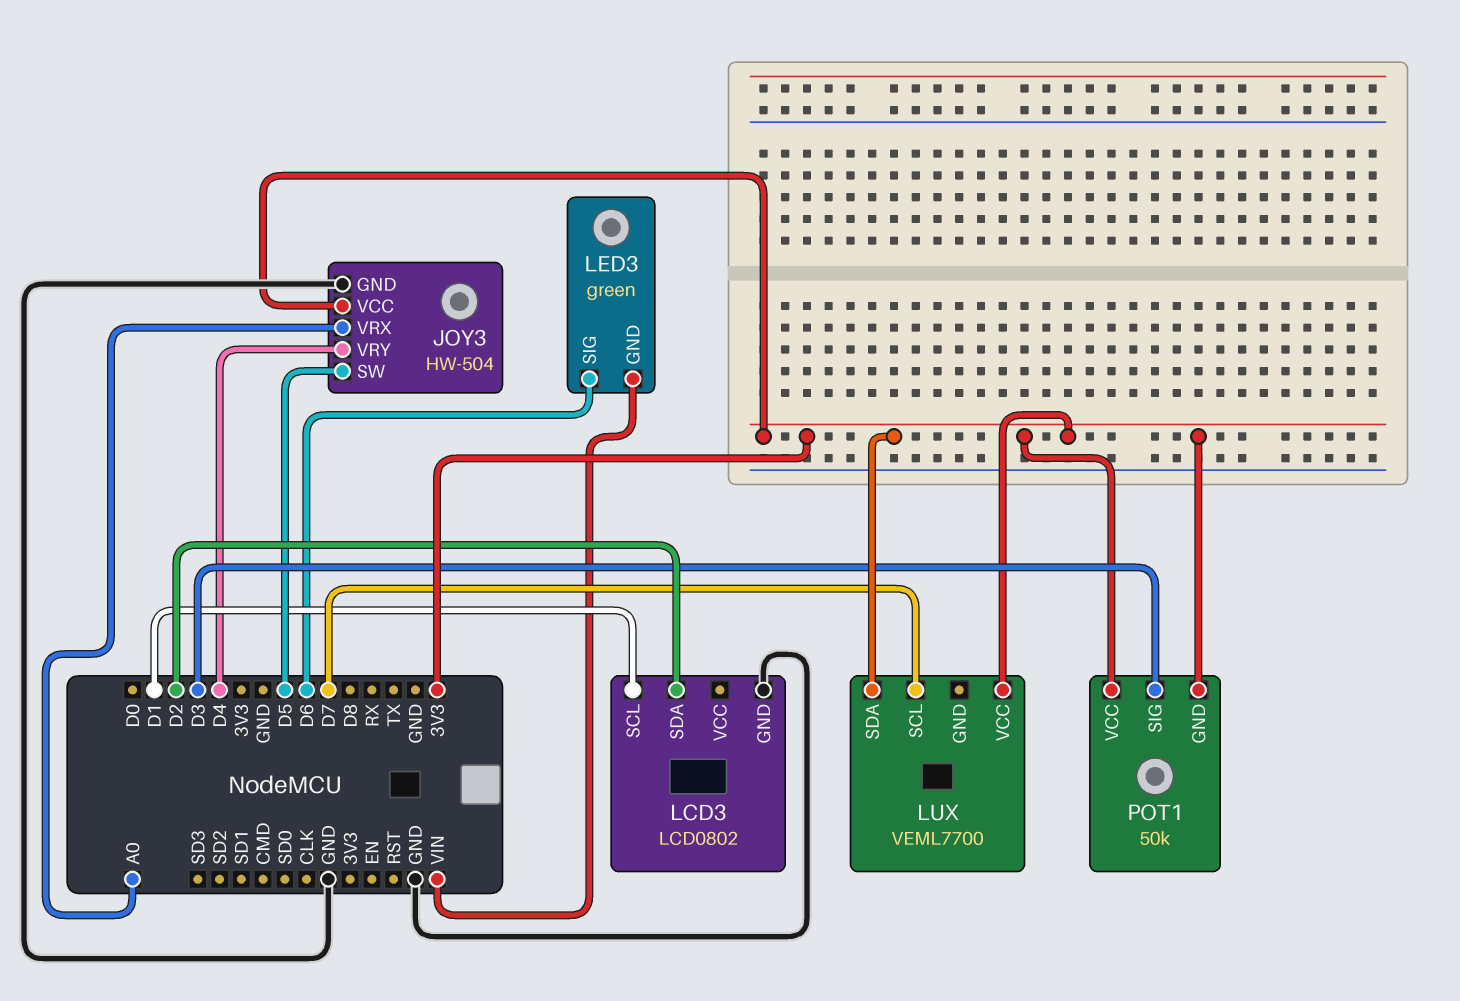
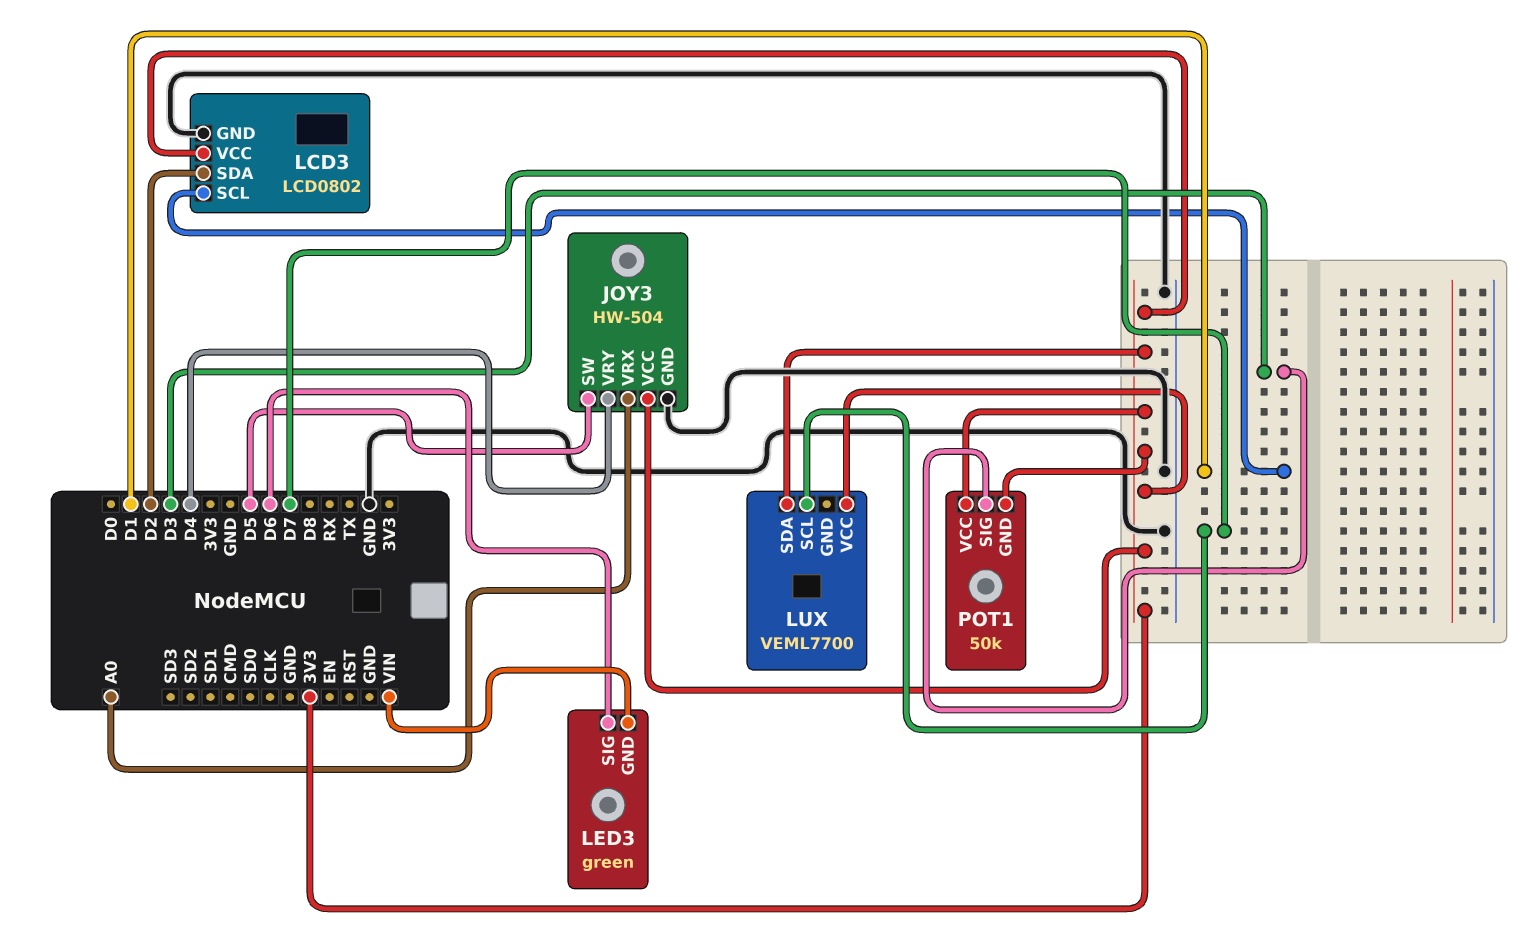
LCD3 pin VCC: none -> 3V3

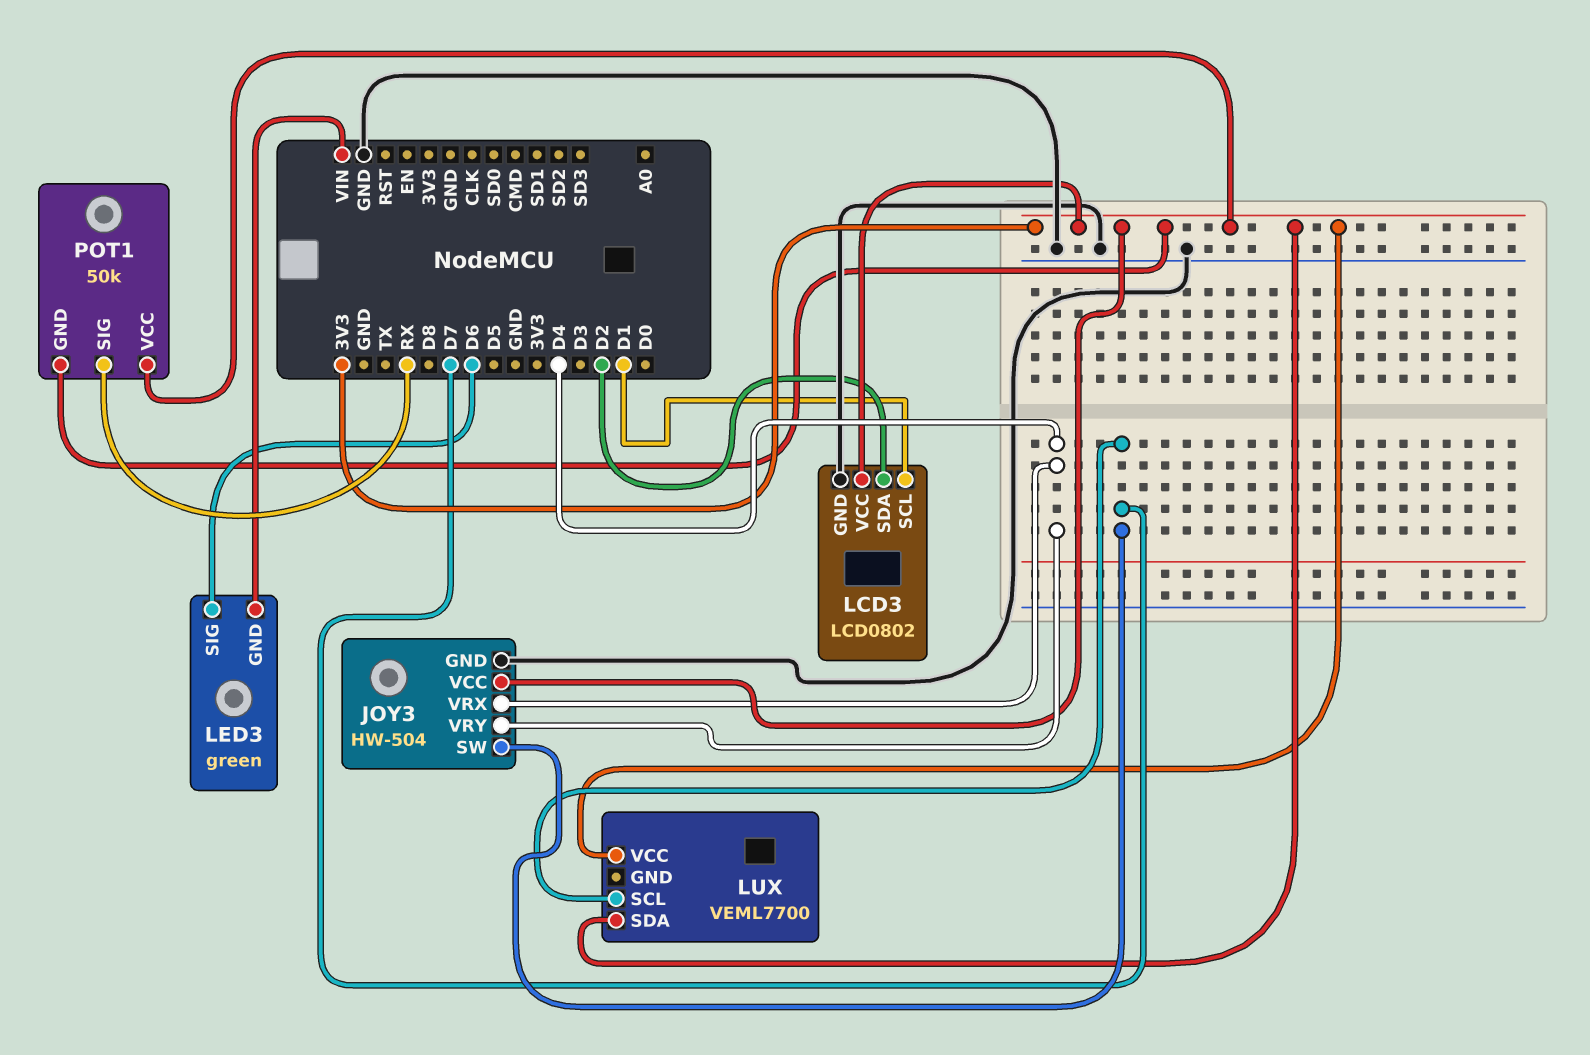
JOY3 pin SW: D5 -> D7
JOY3 pin VRX: A0 -> D4
POT1 pin SIG: D3 -> RX

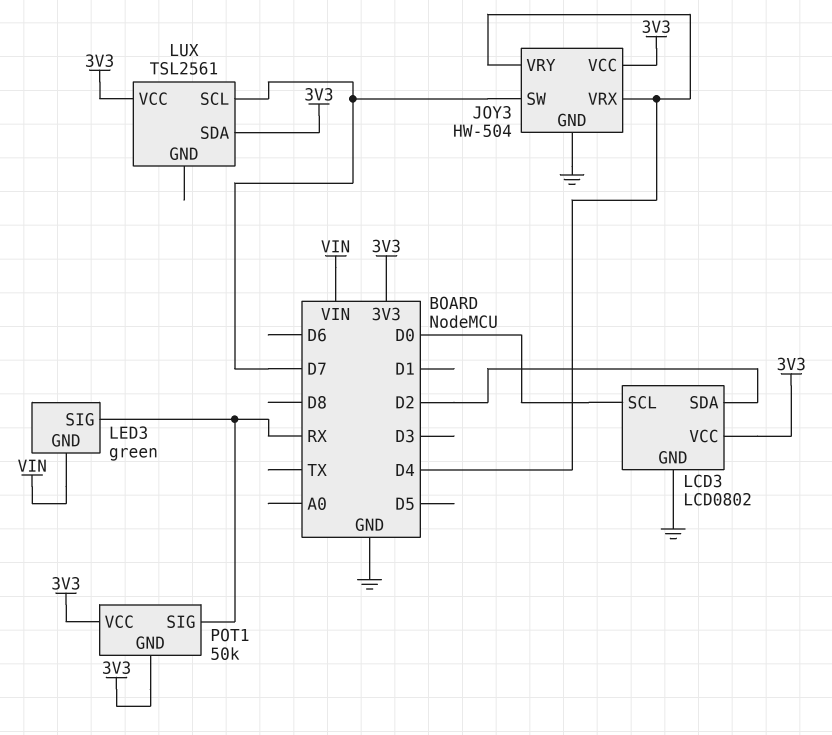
LCD3 pin SCL: D1 -> D0
LED3 pin SIG: D6 -> RX
LUX: VEML7700 -> TSL2561

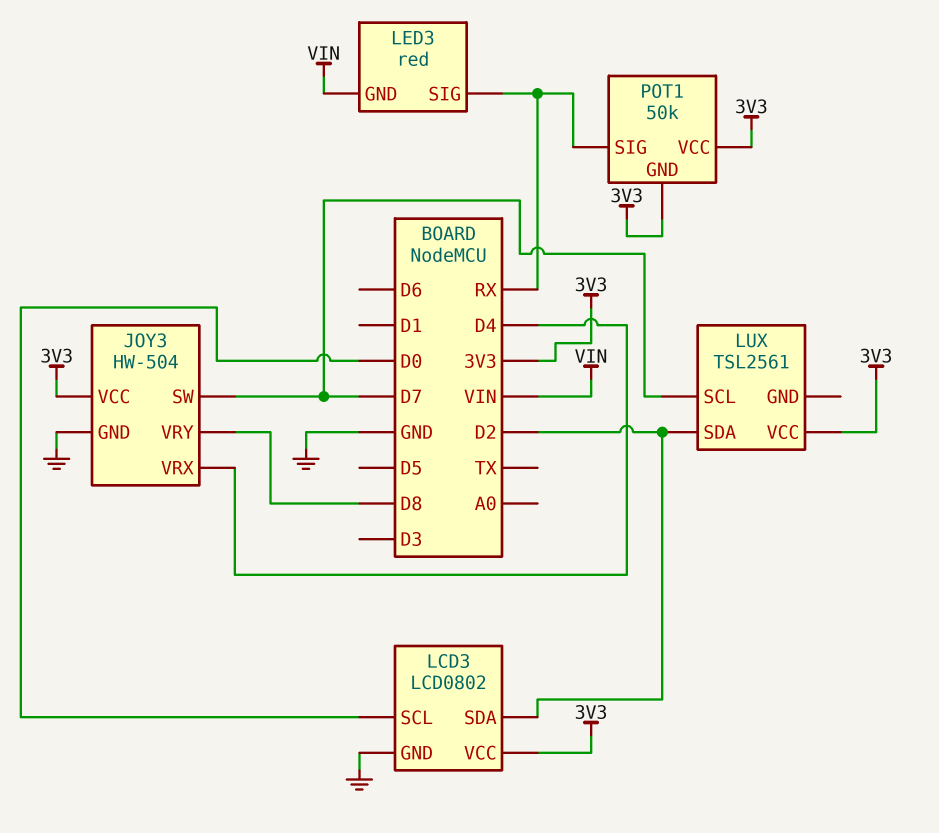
JOY3 pin VRY: D4 -> D8
LED3: green -> red
LUX pin SDA: 3V3 -> D2

